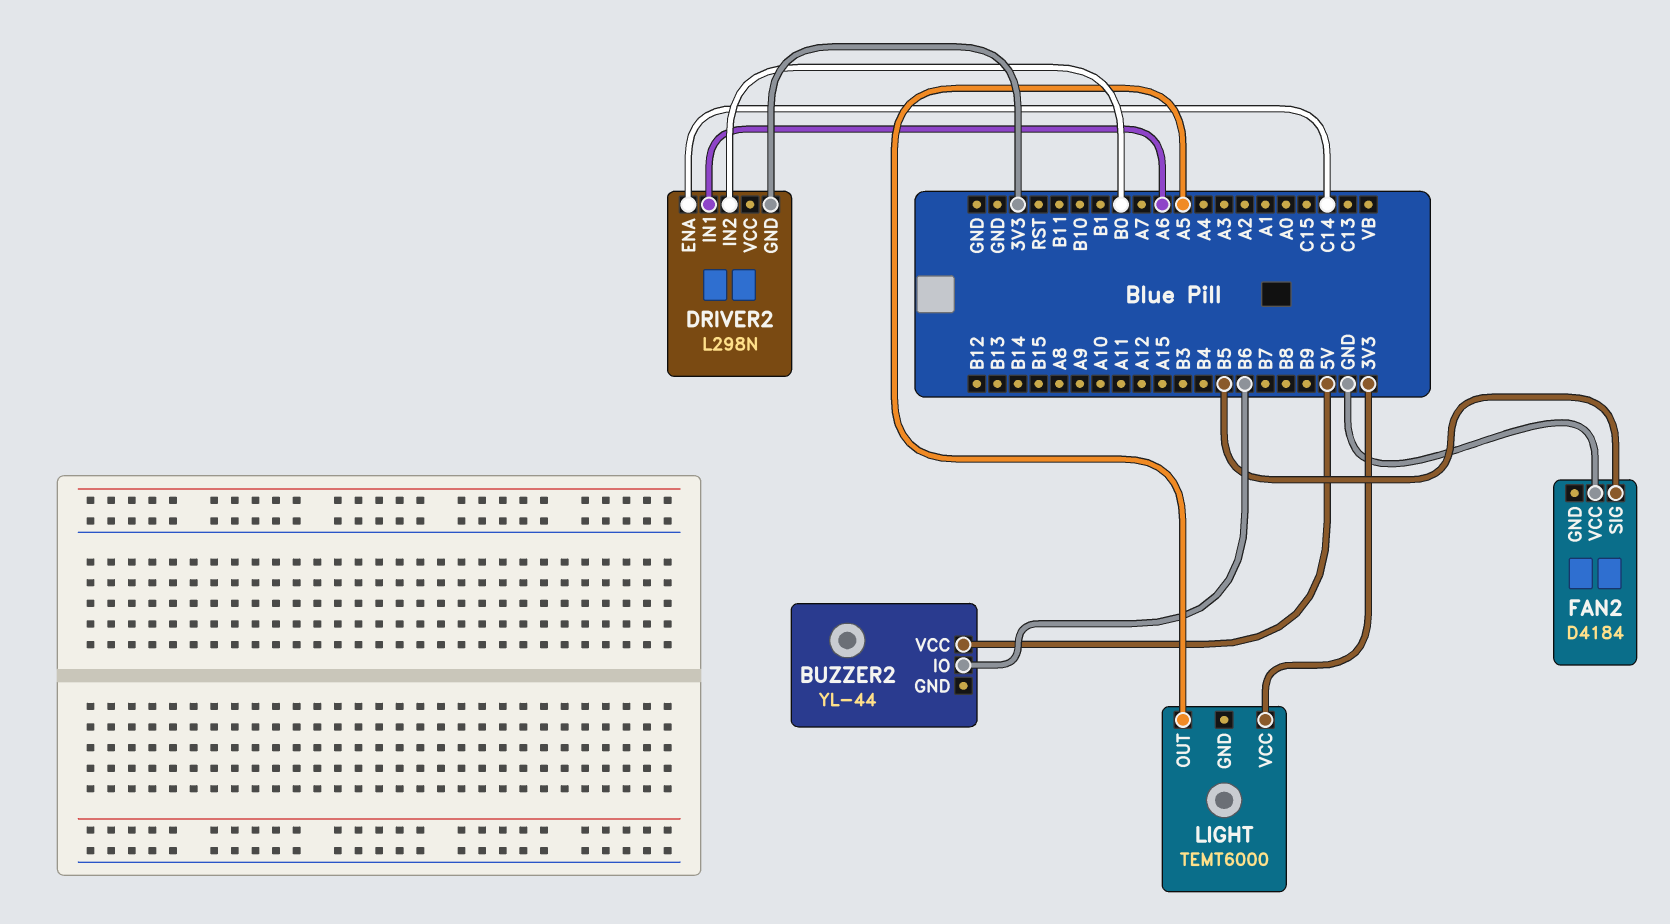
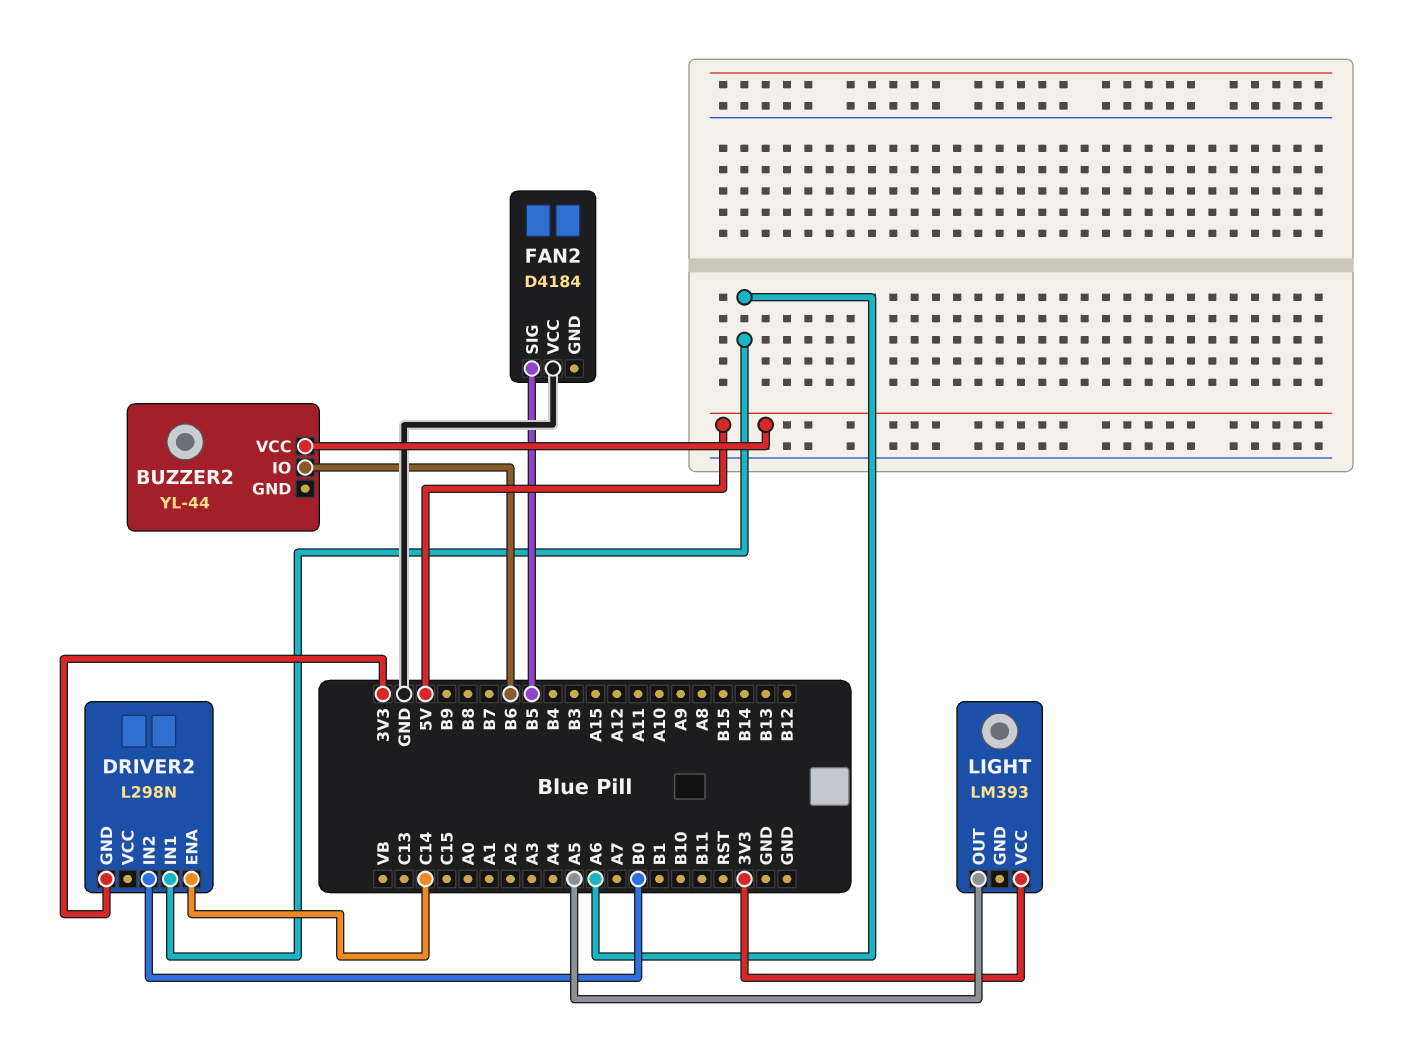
LIGHT: TEMT6000 -> LM393

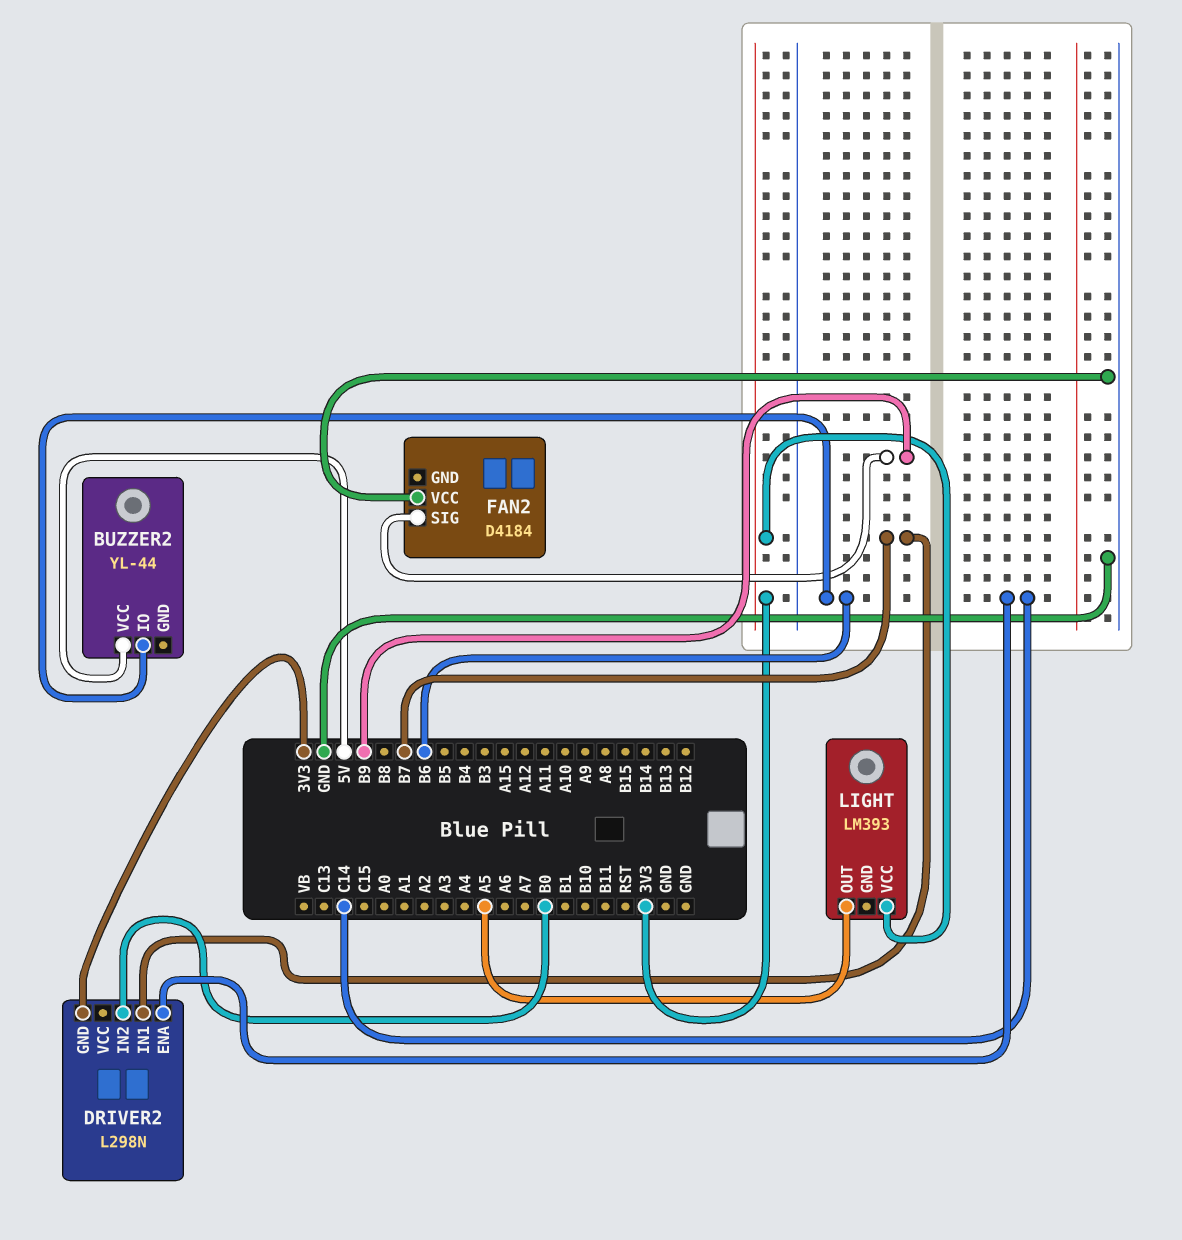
DRIVER2 pin IN1: A6 -> B7
FAN2 pin SIG: B5 -> B9

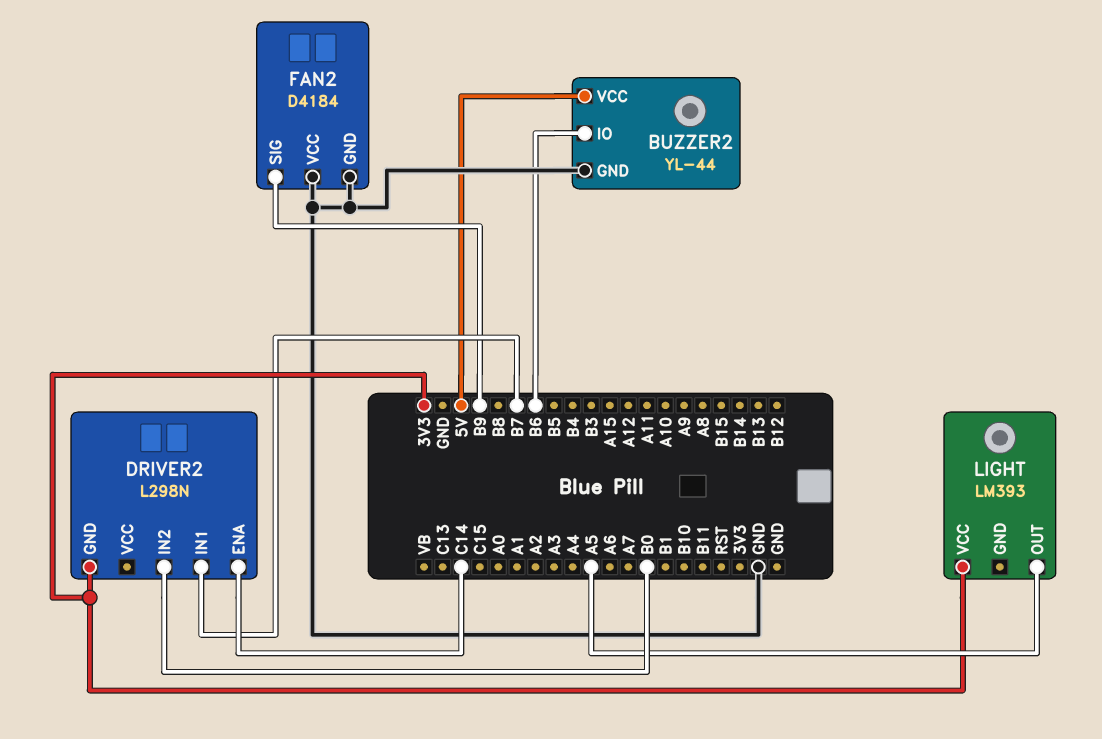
BUZZER2 pin GND: none -> GND
FAN2 pin GND: none -> GND

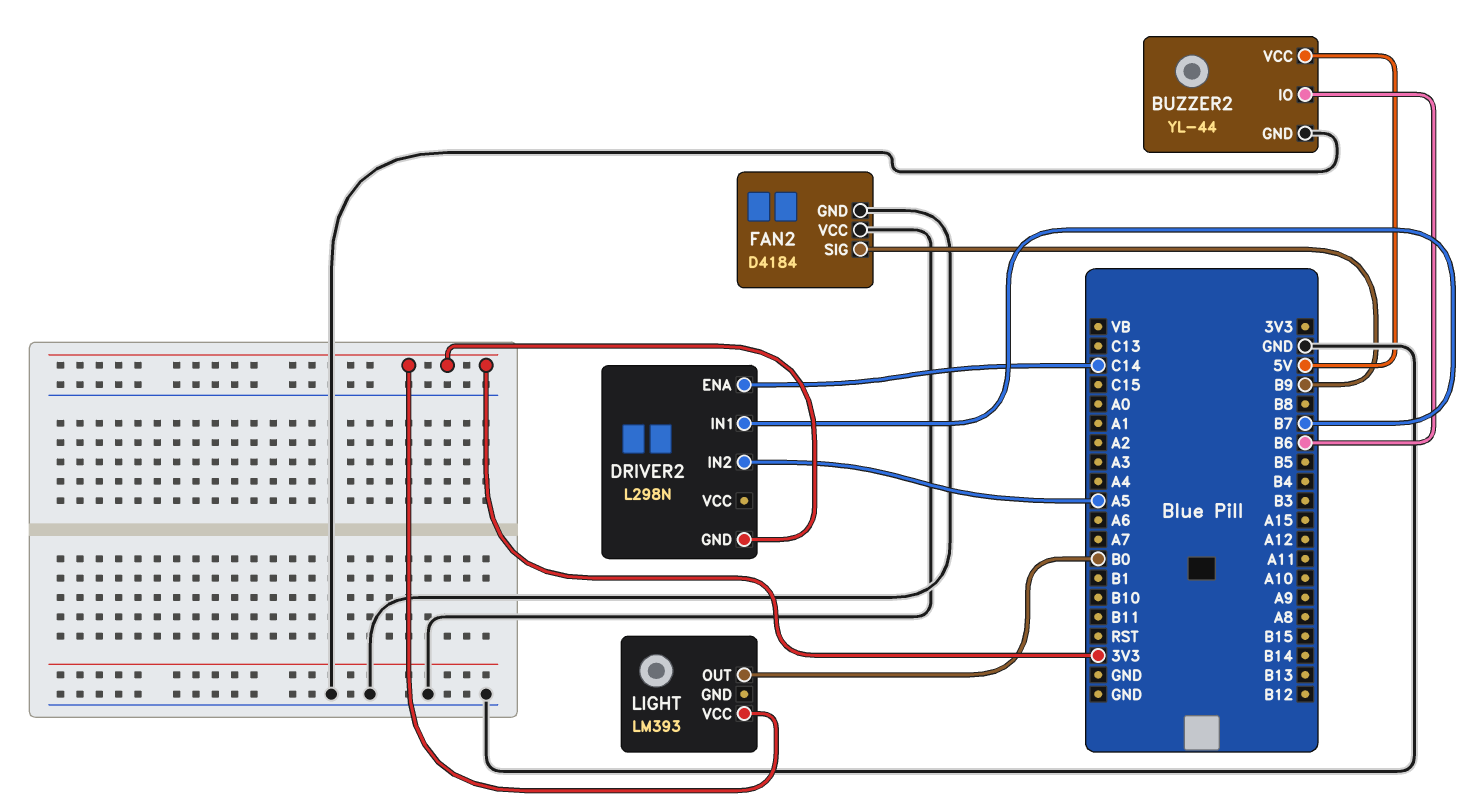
DRIVER2 pin IN2: B0 -> A5
LIGHT pin OUT: A5 -> B0

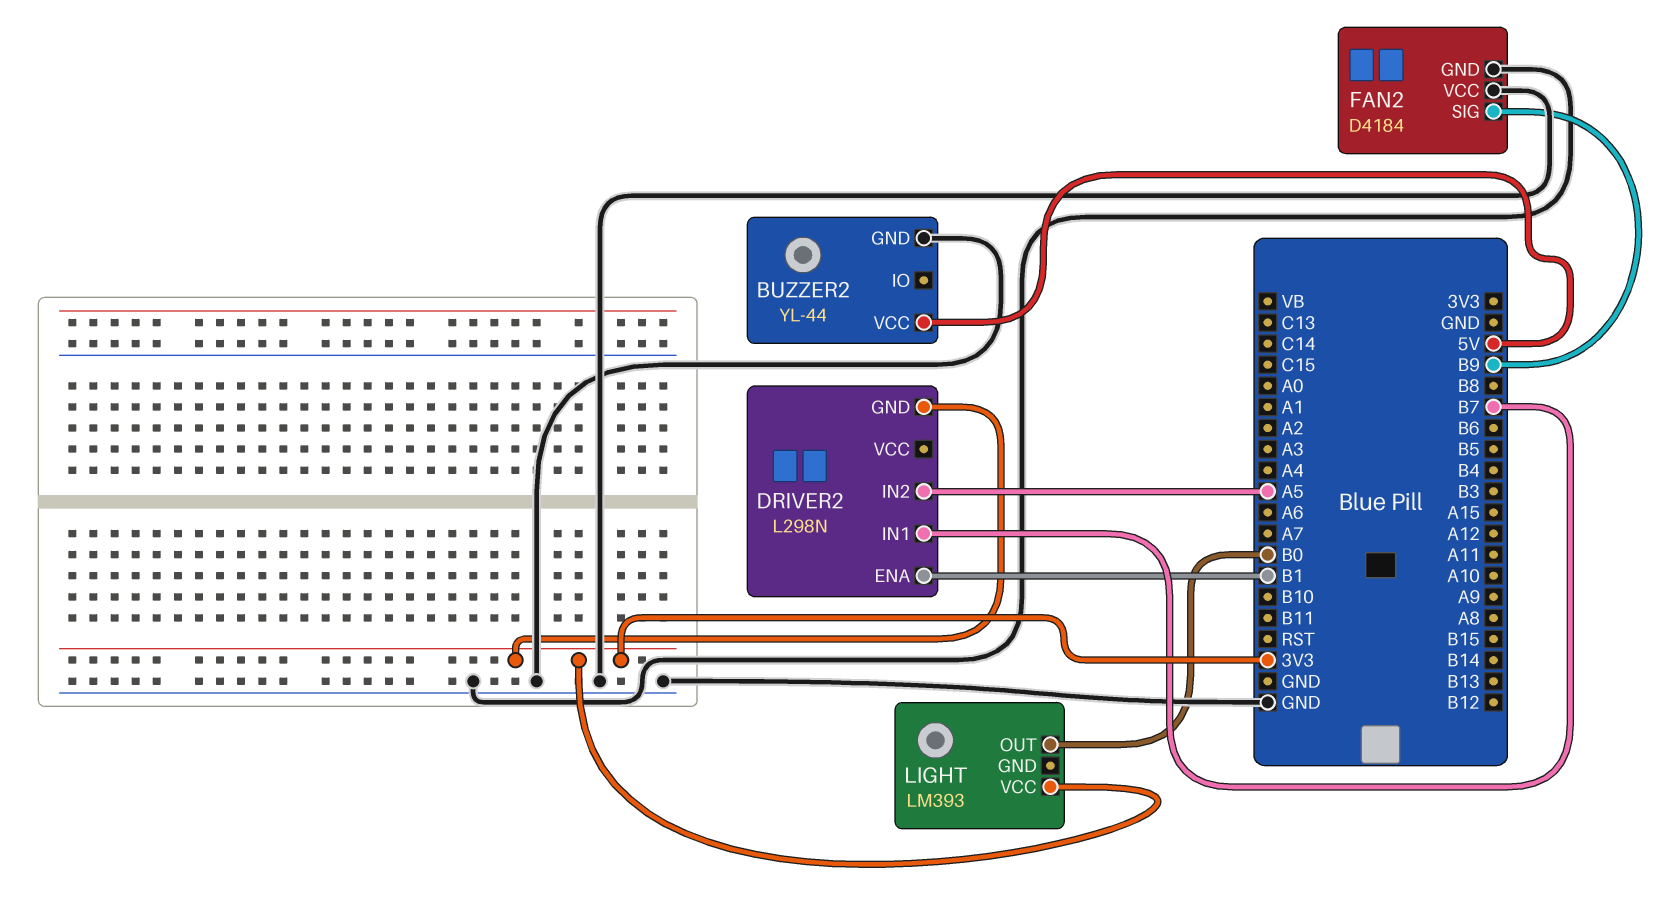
BUZZER2 pin IO: B6 -> none
DRIVER2 pin ENA: C14 -> B1

